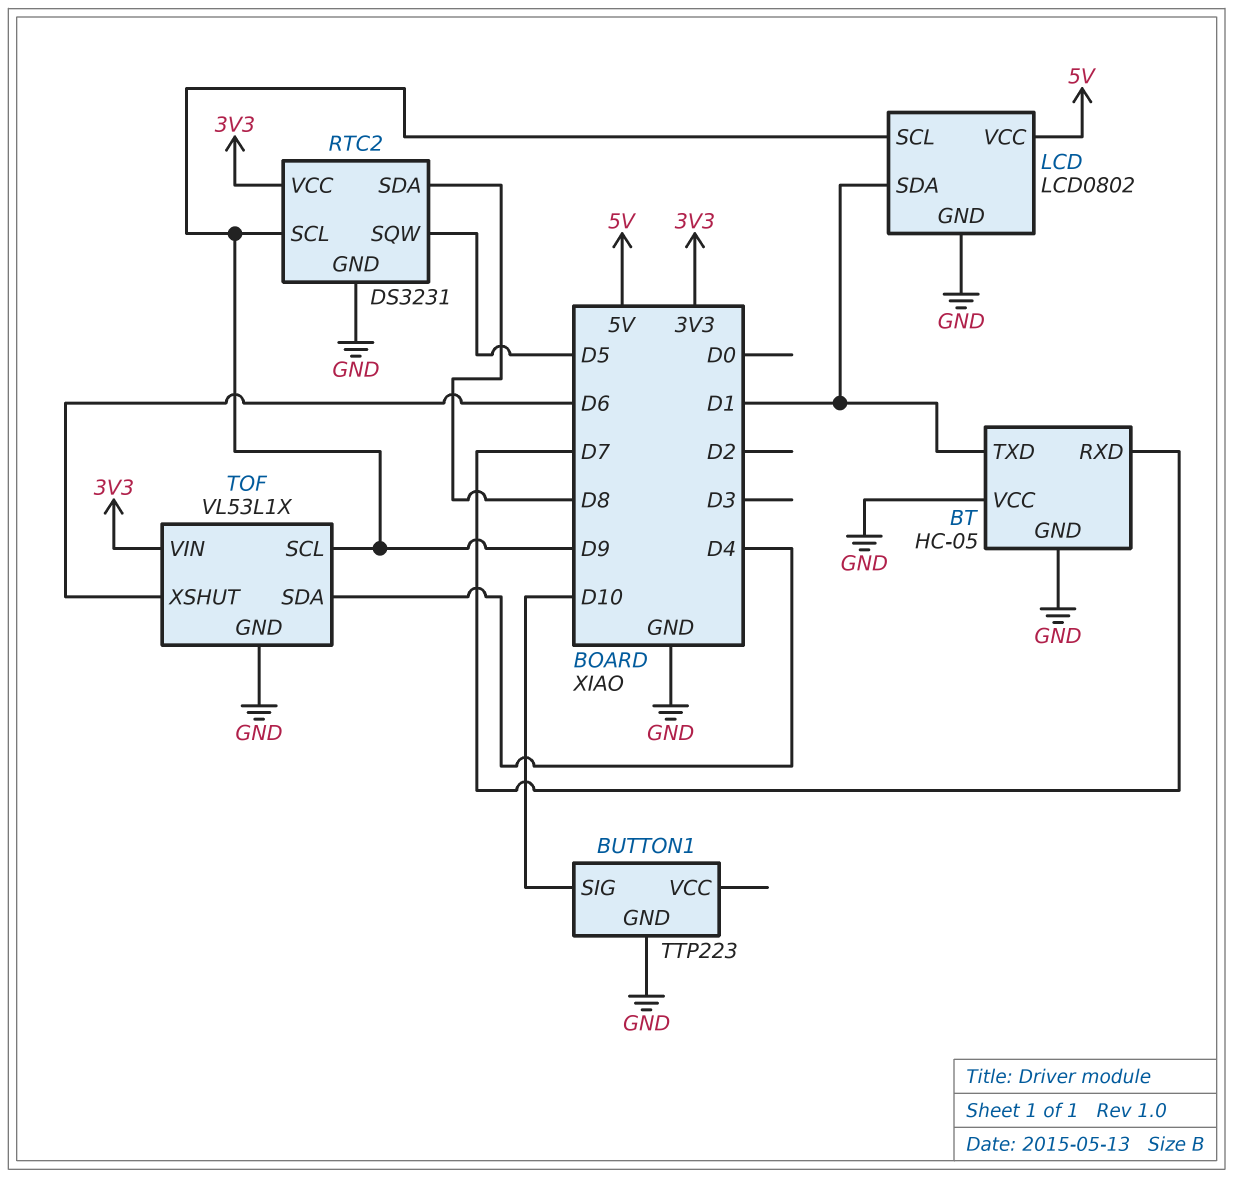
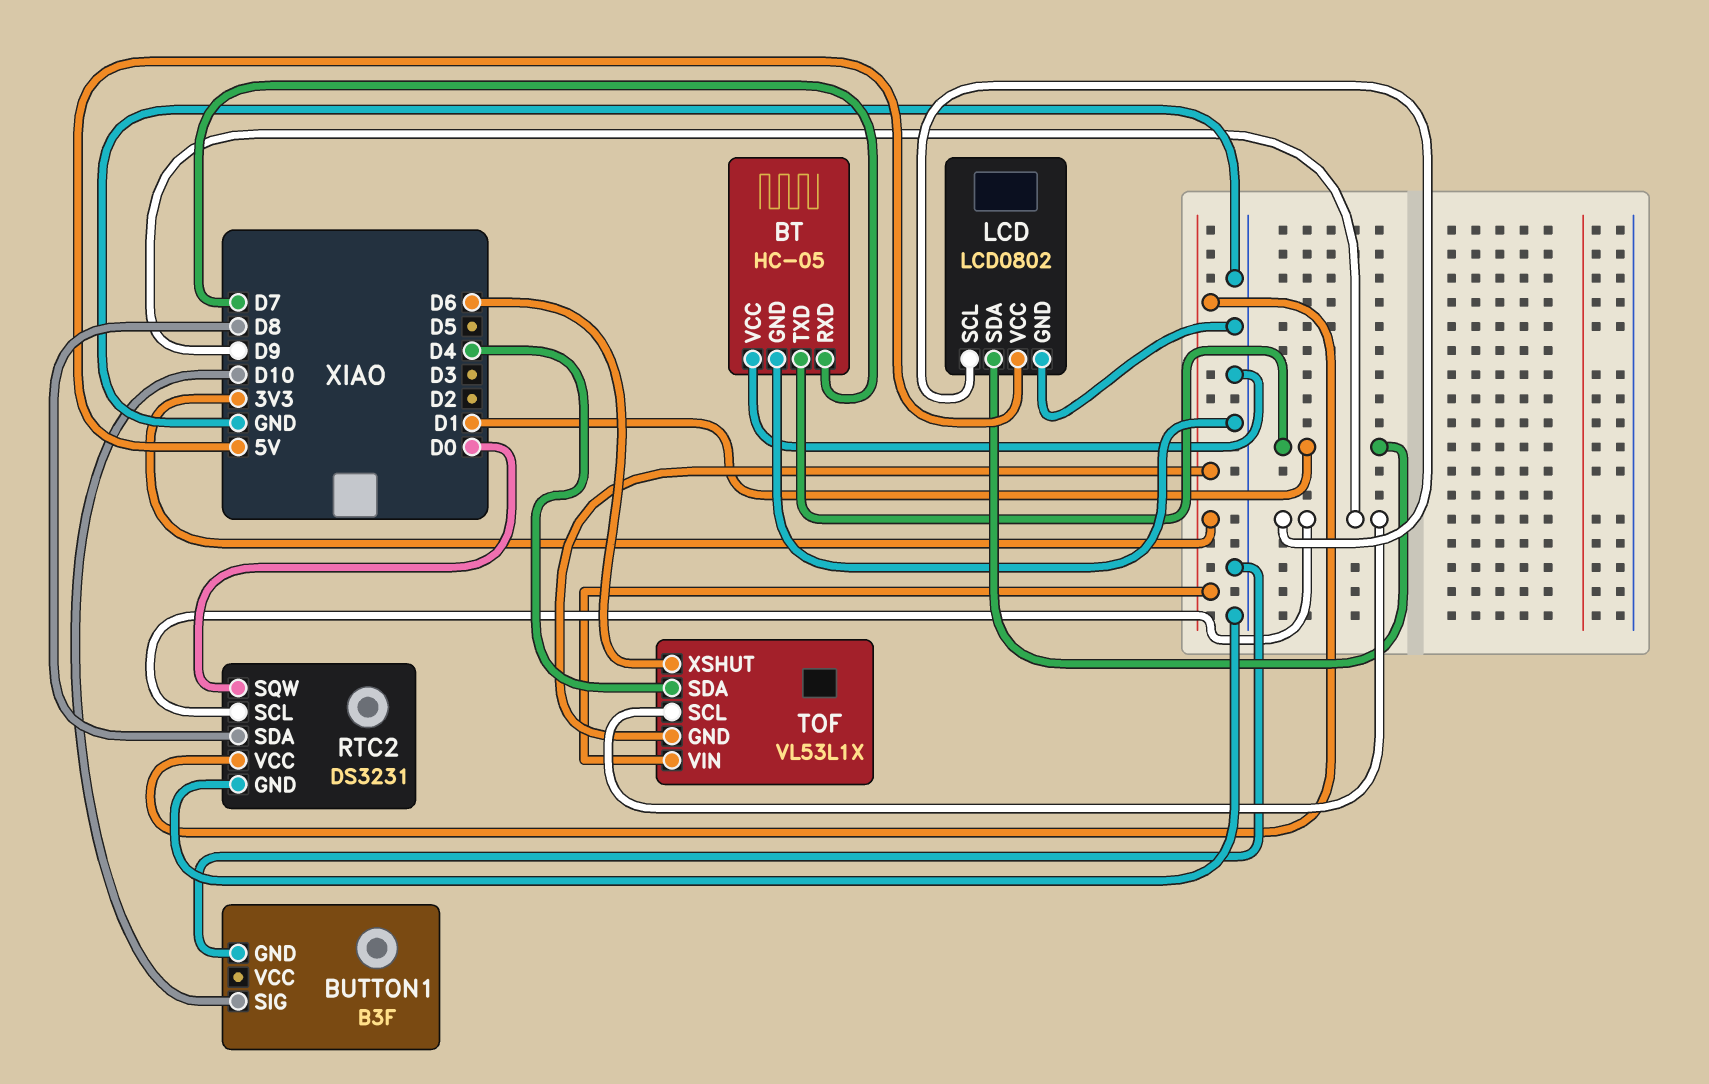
BUTTON1: TTP223 -> B3F
RTC2 pin SQW: D5 -> D0
TOF pin GND: GND -> 3V3

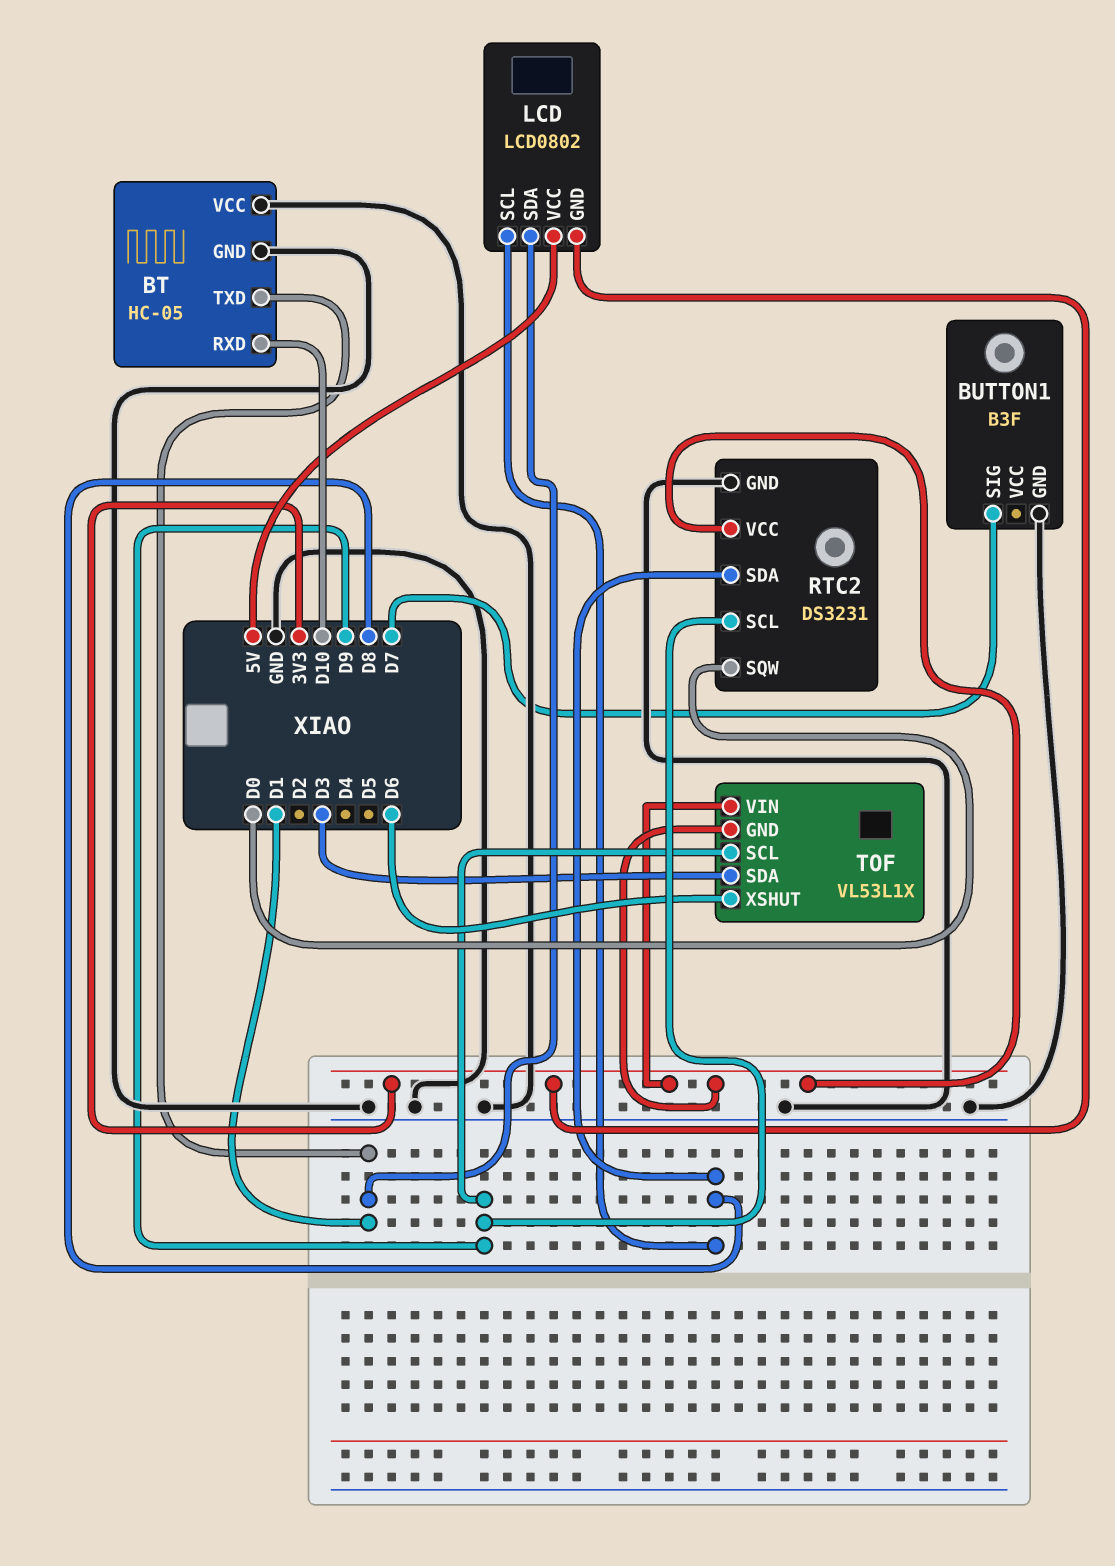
BT pin RXD: D7 -> D10
BUTTON1 pin SIG: D10 -> D7
LCD pin GND: GND -> 3V3
LCD pin SCL: D9 -> D8
TOF pin SDA: D4 -> D3

